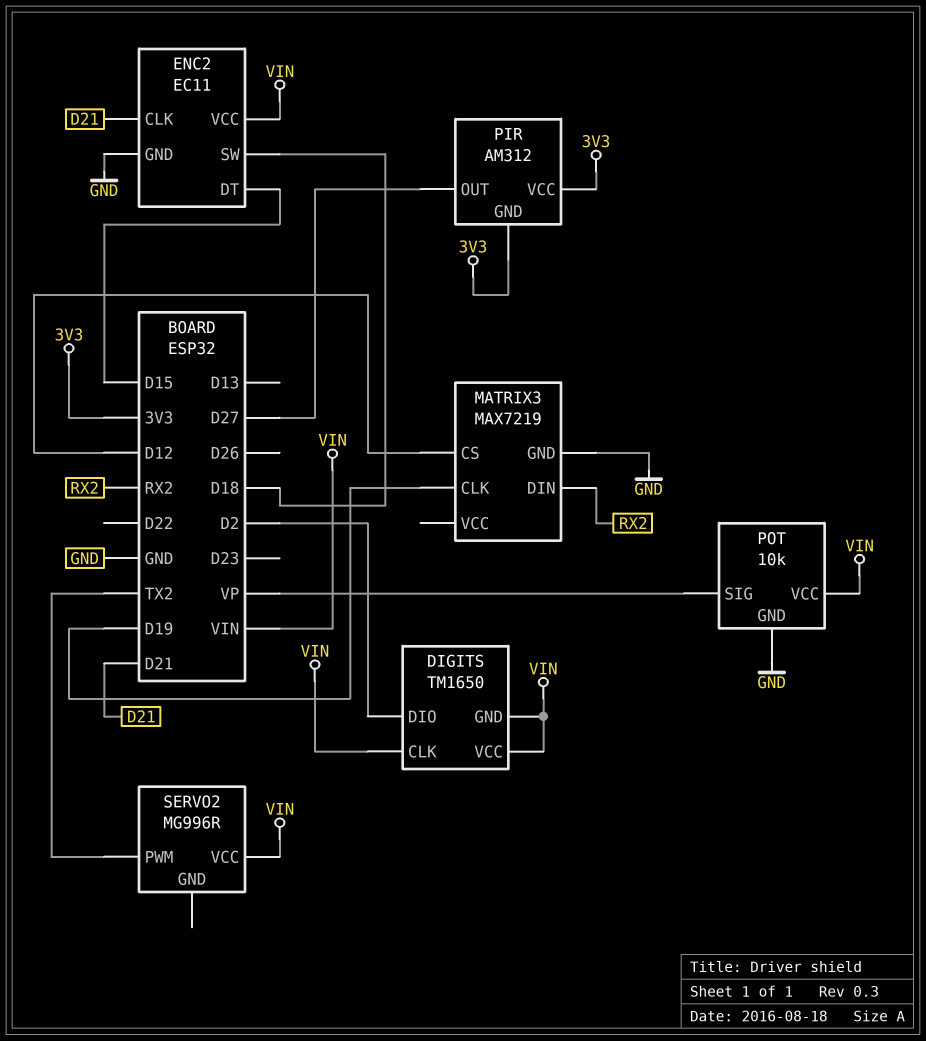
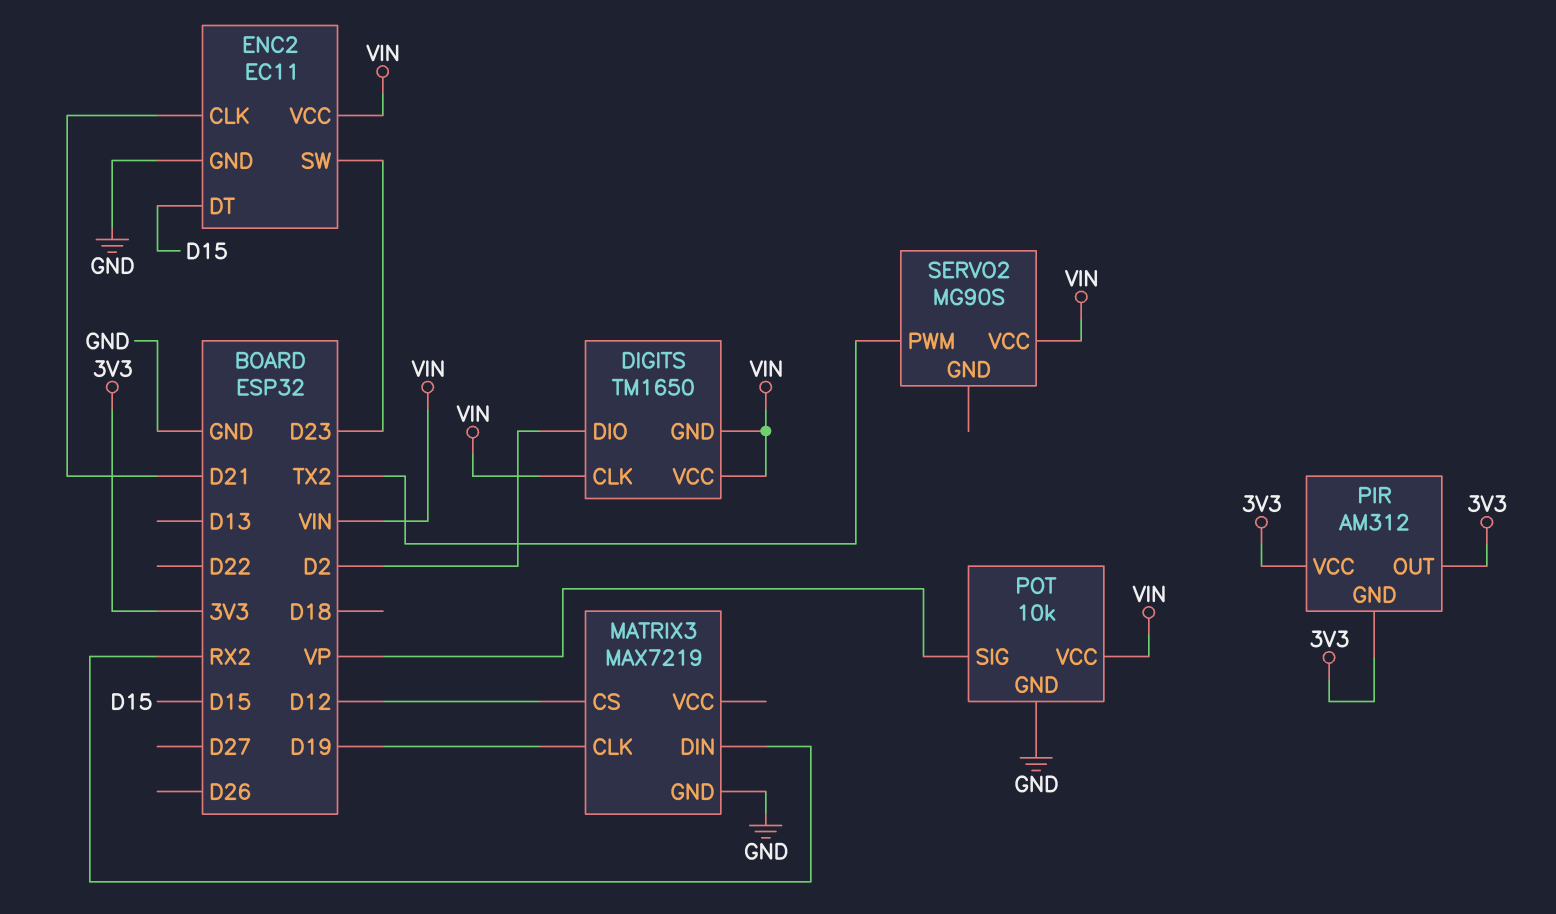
ENC2 pin SW: D18 -> D23
PIR pin OUT: D27 -> 3V3
SERVO2: MG996R -> MG90S

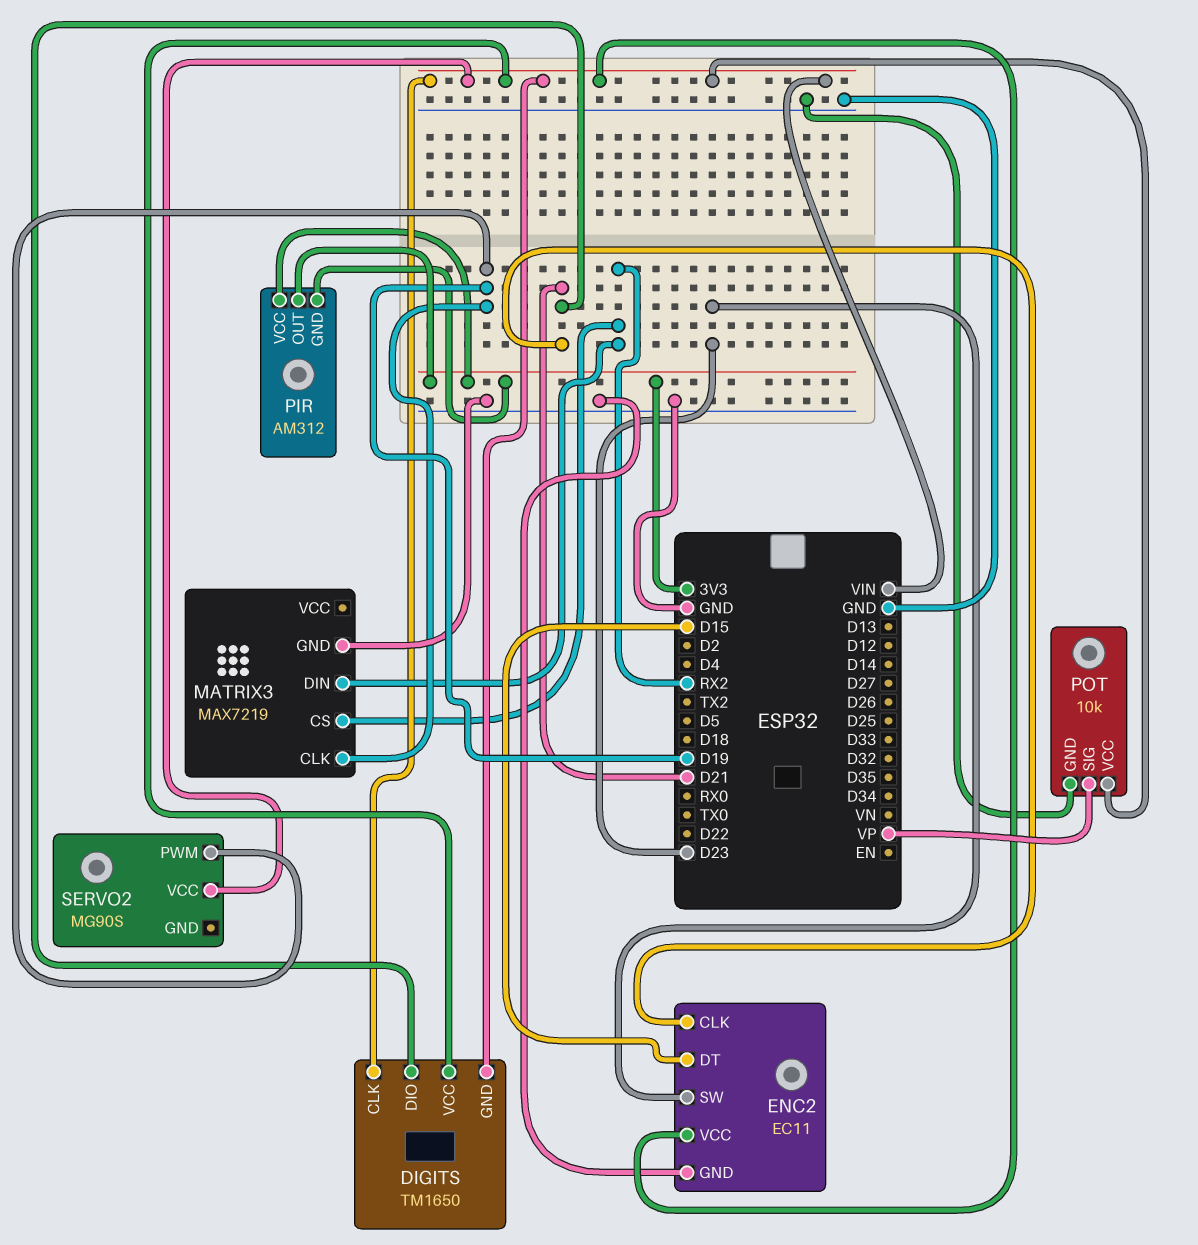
DIGITS pin DIO: D2 -> D21
MATRIX3 pin CS: D12 -> RX2
SERVO2 pin PWM: TX2 -> D19

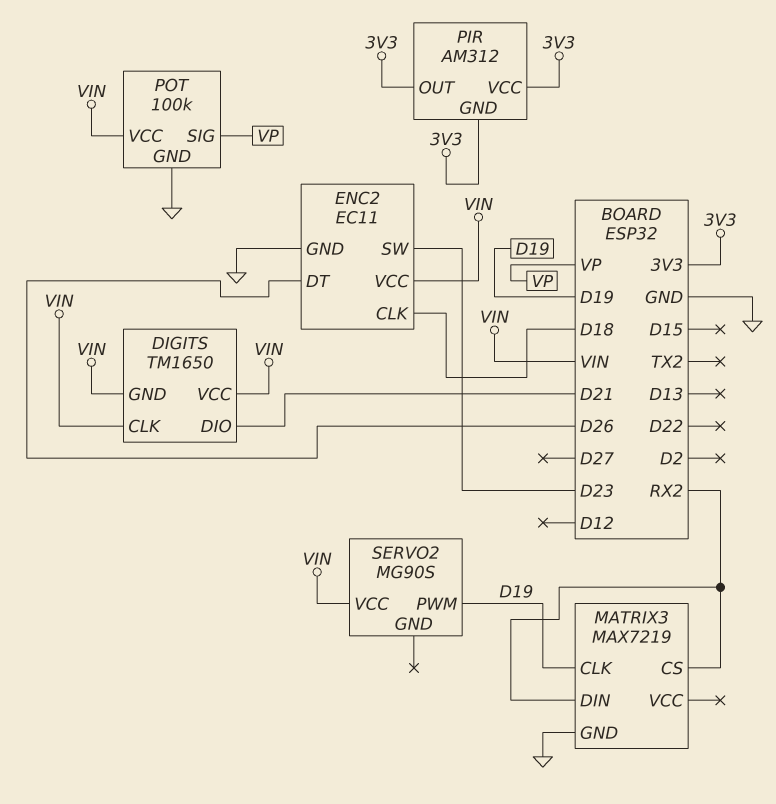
ENC2 pin CLK: D21 -> D18
ENC2 pin DT: D15 -> D26
POT: 10k -> 100k

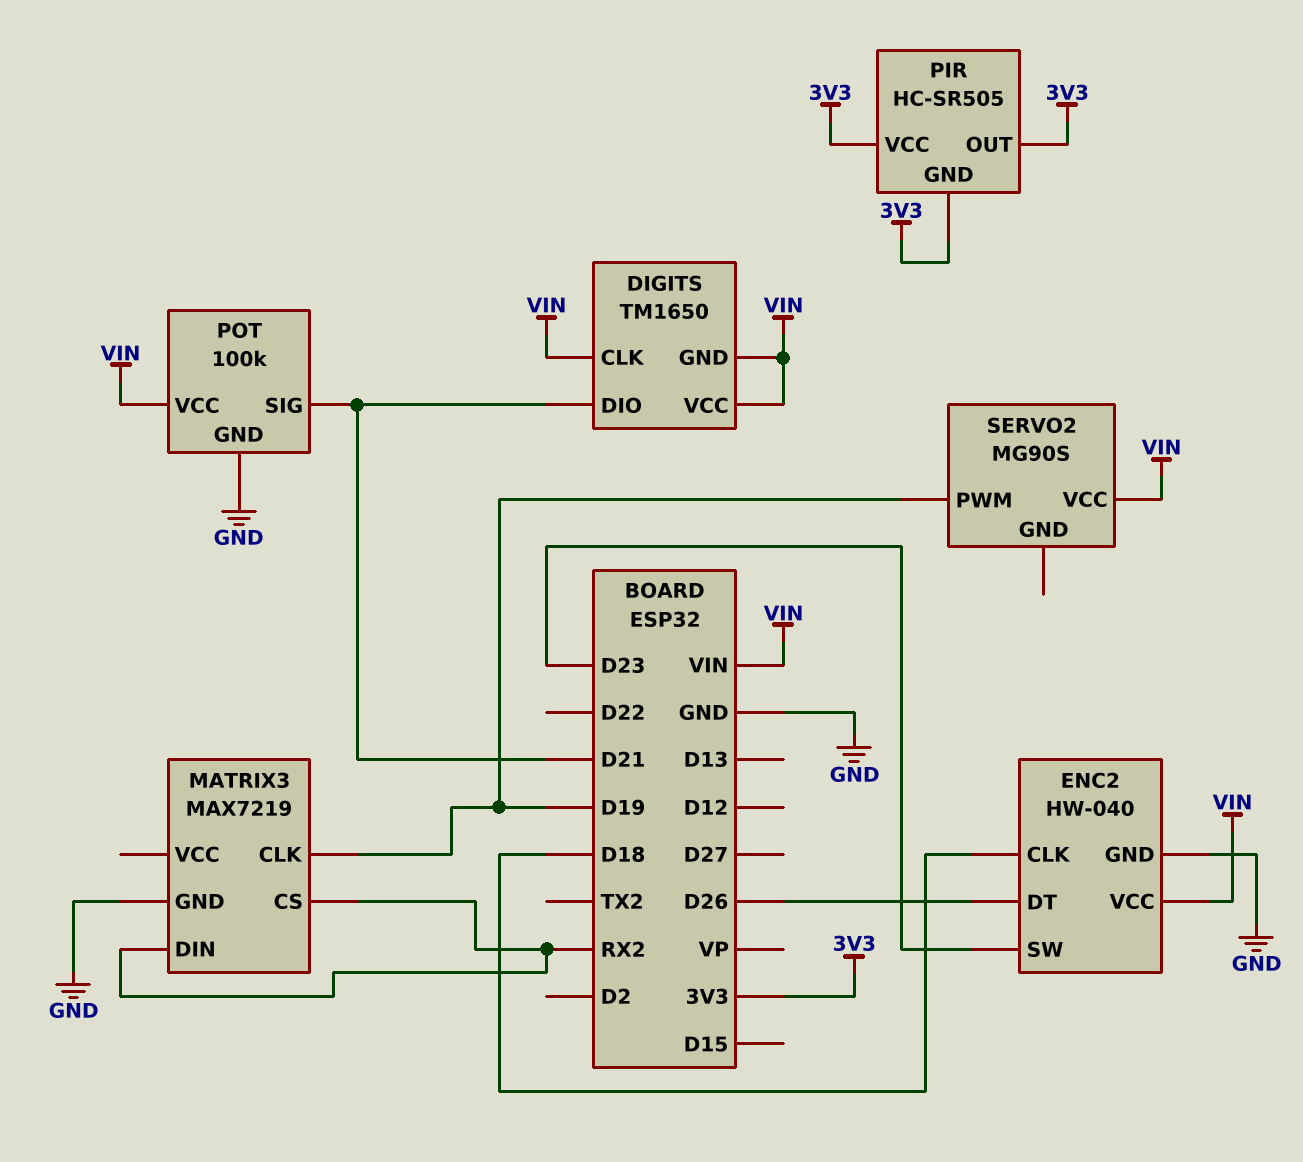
ENC2: EC11 -> HW-040
PIR: AM312 -> HC-SR505
POT pin SIG: VP -> D21

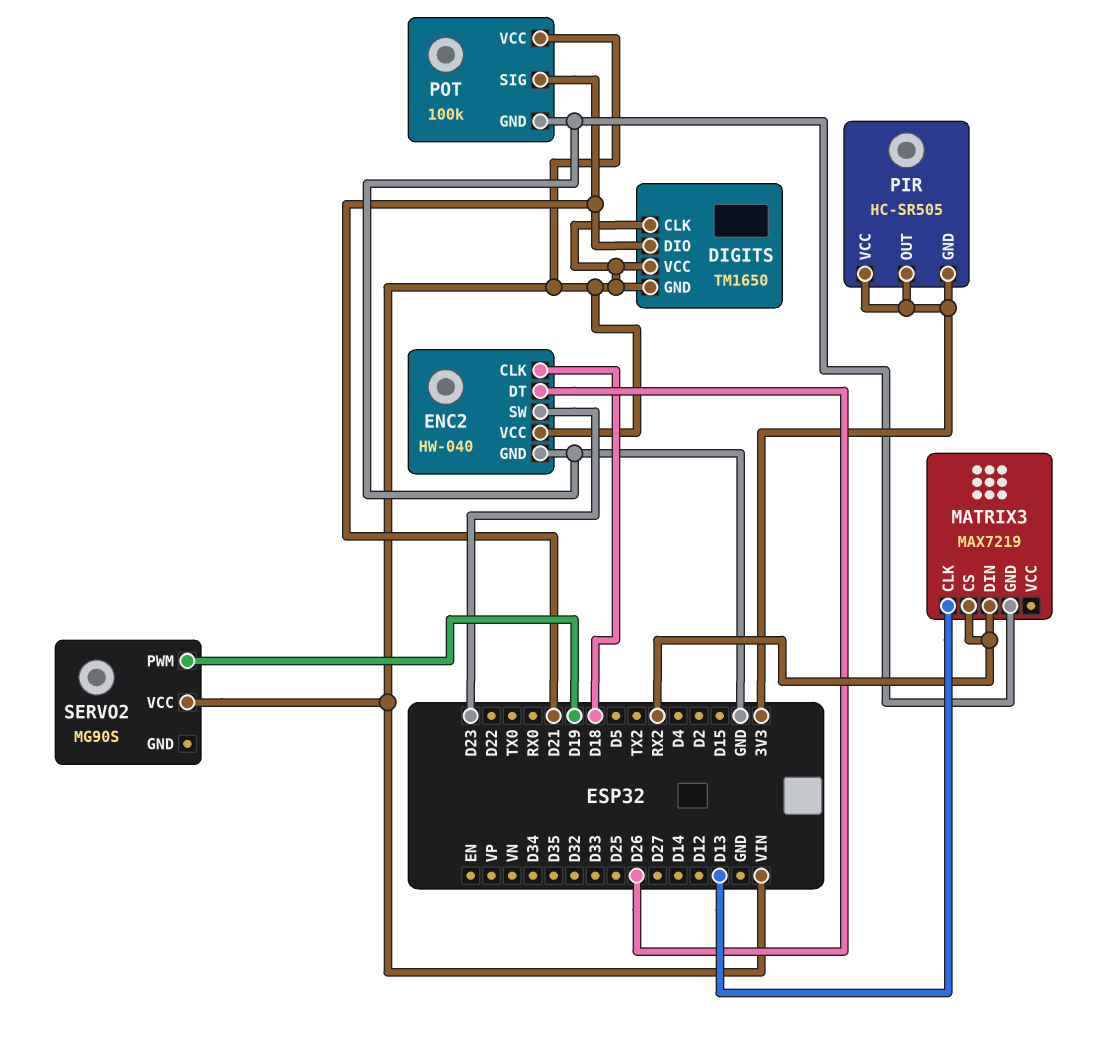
MATRIX3 pin CLK: D19 -> D13

